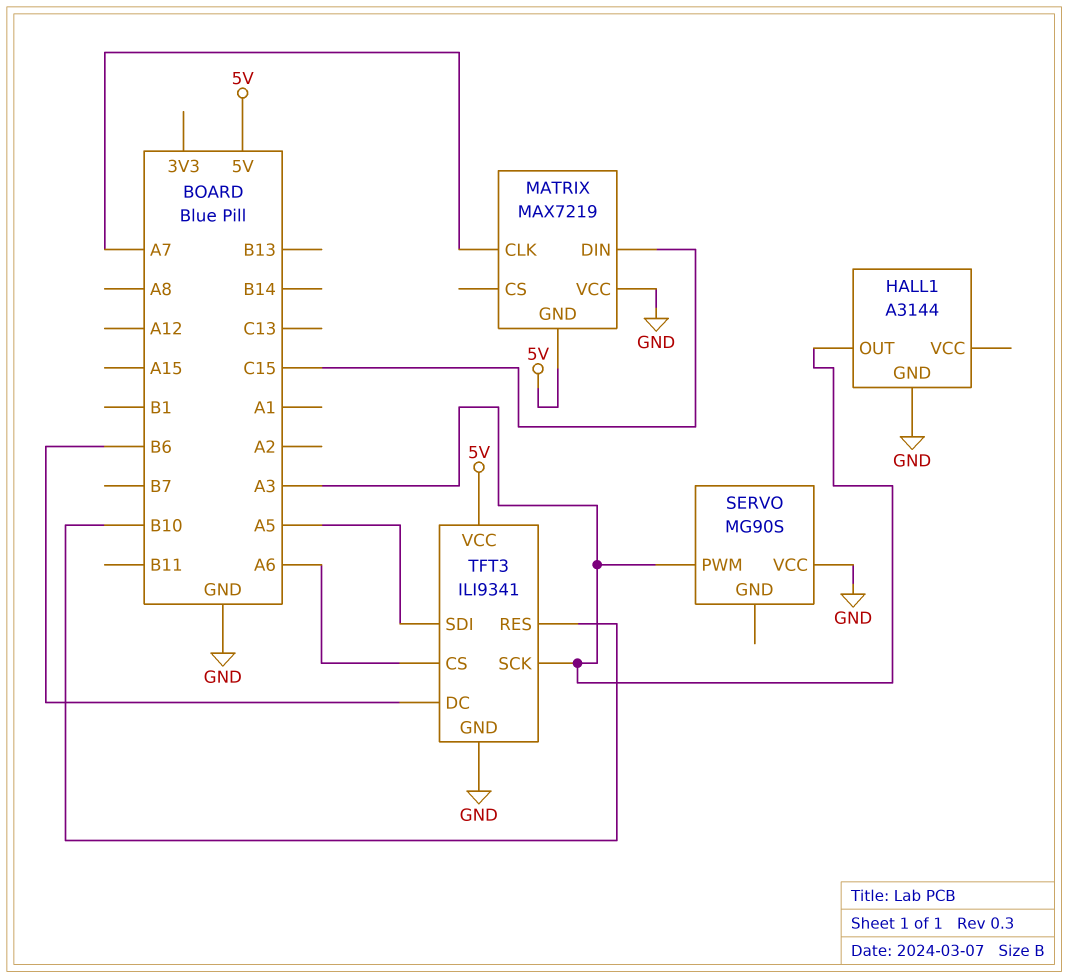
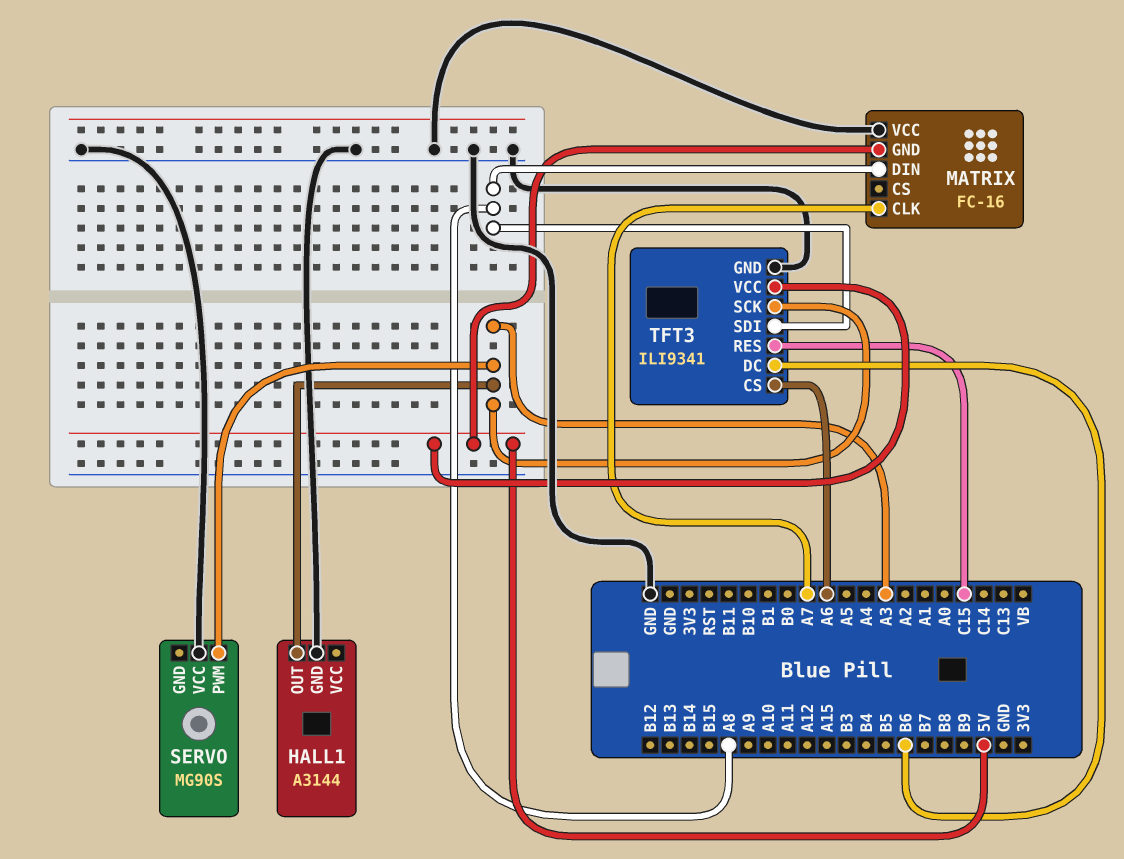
MATRIX: MAX7219 -> FC-16
MATRIX pin DIN: C15 -> A8
TFT3 pin RES: B10 -> C15
TFT3 pin SDI: A5 -> A8

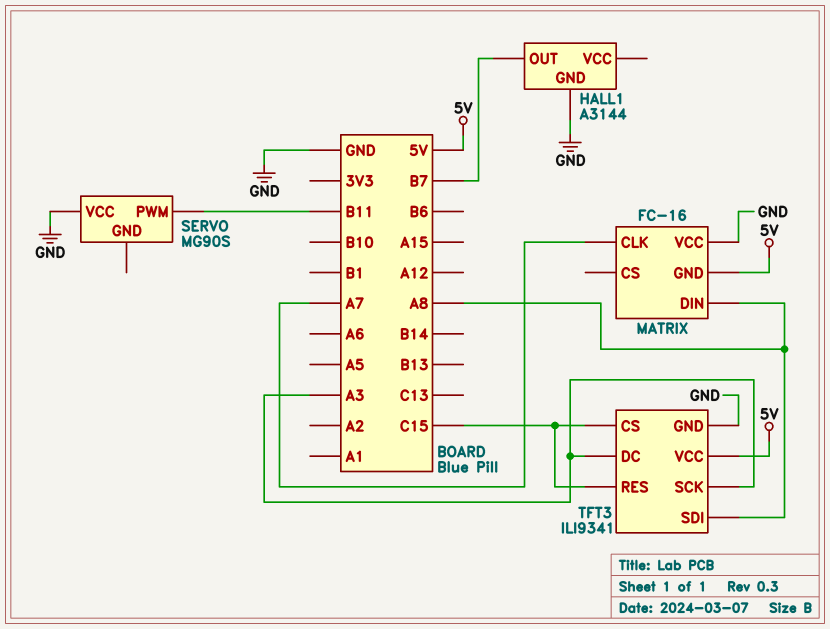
HALL1 pin OUT: A3 -> B7
SERVO pin PWM: A3 -> B11
TFT3 pin CS: A6 -> C15
TFT3 pin DC: B6 -> A3

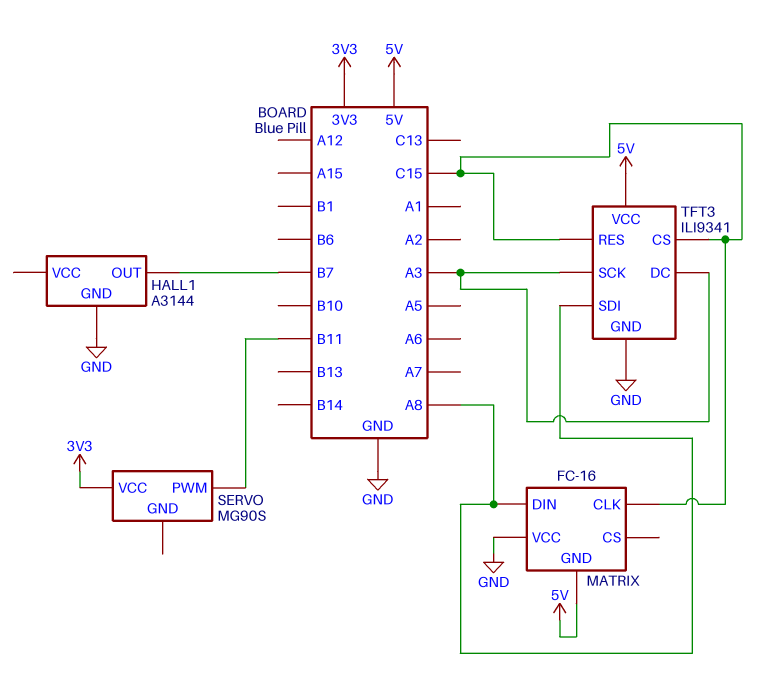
MATRIX pin CLK: A7 -> C15
SERVO pin VCC: GND -> 3V3

